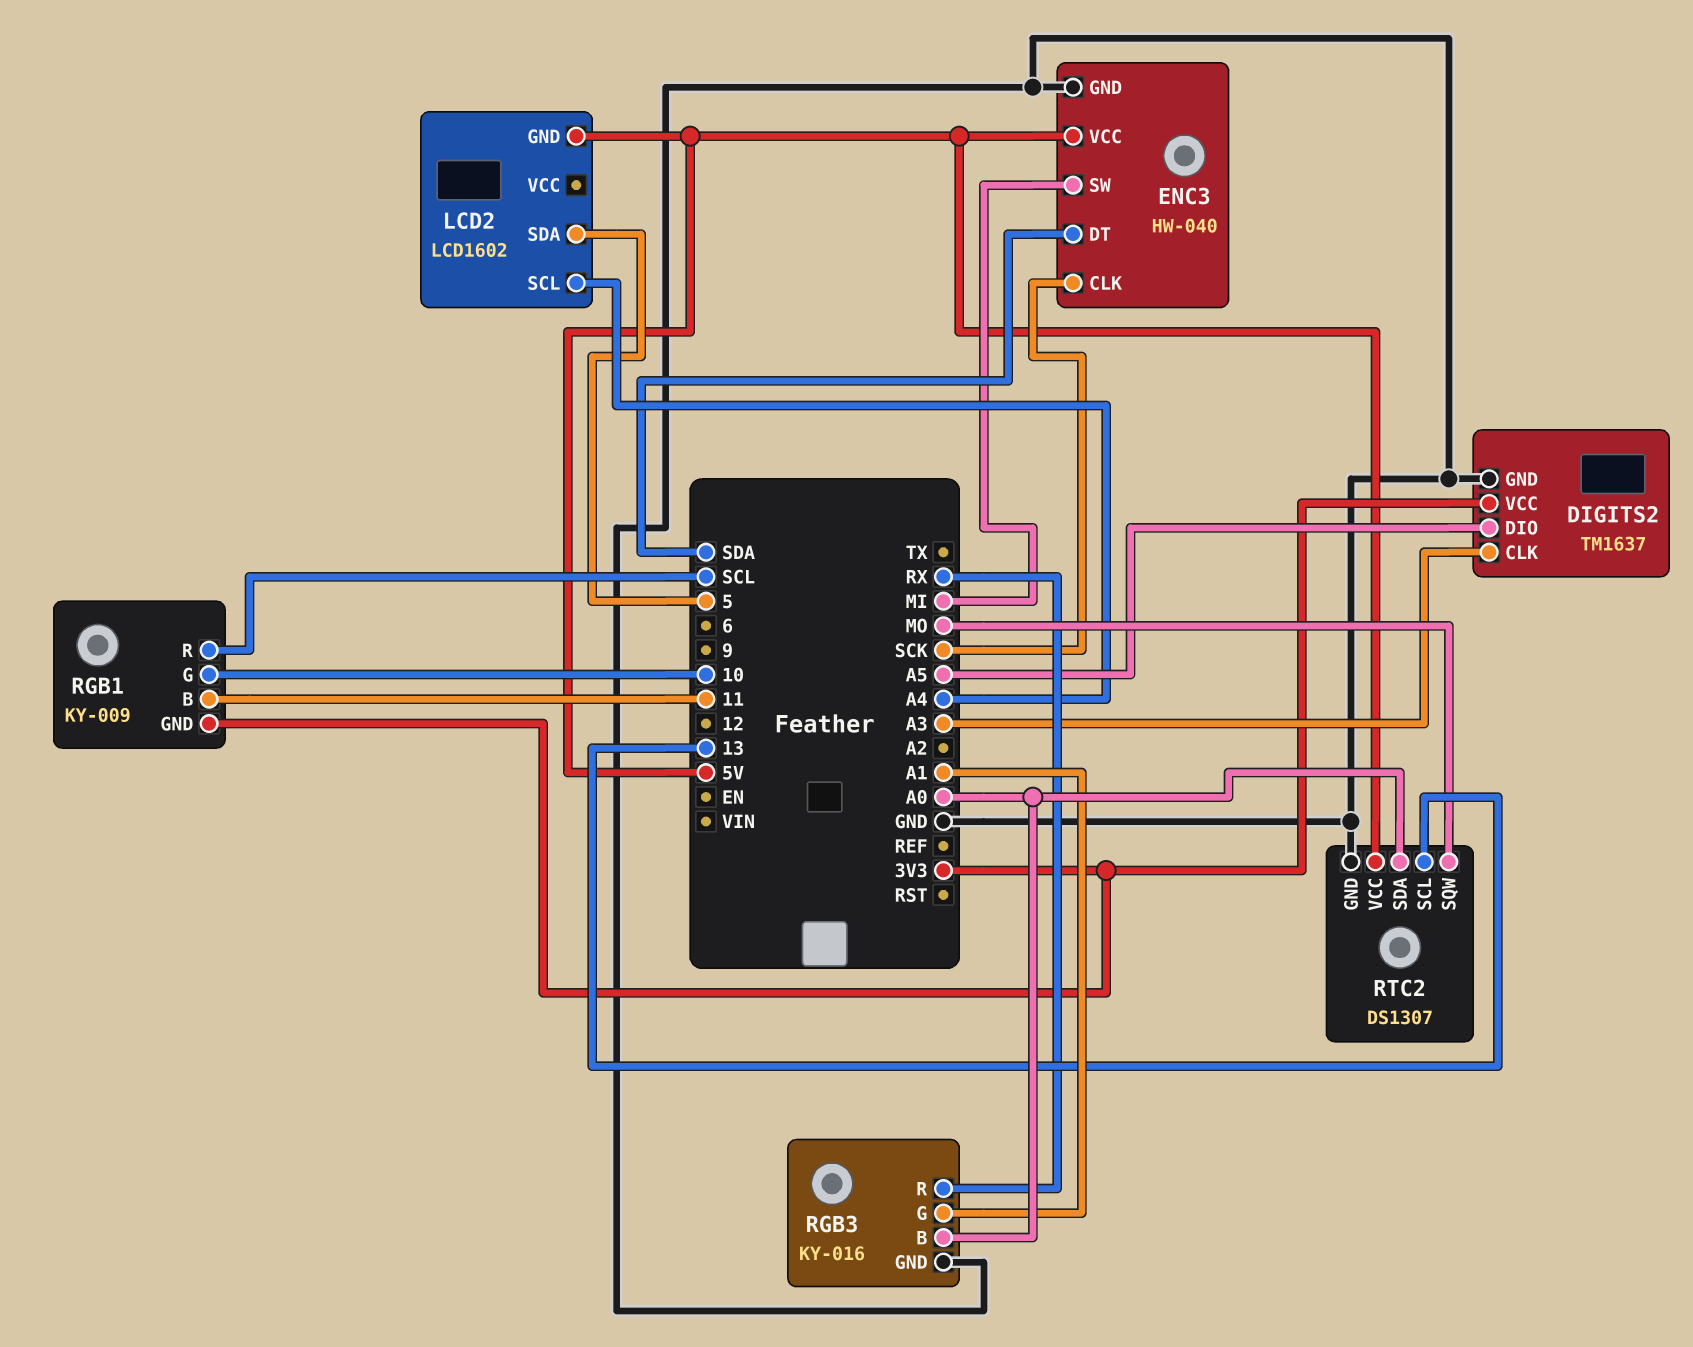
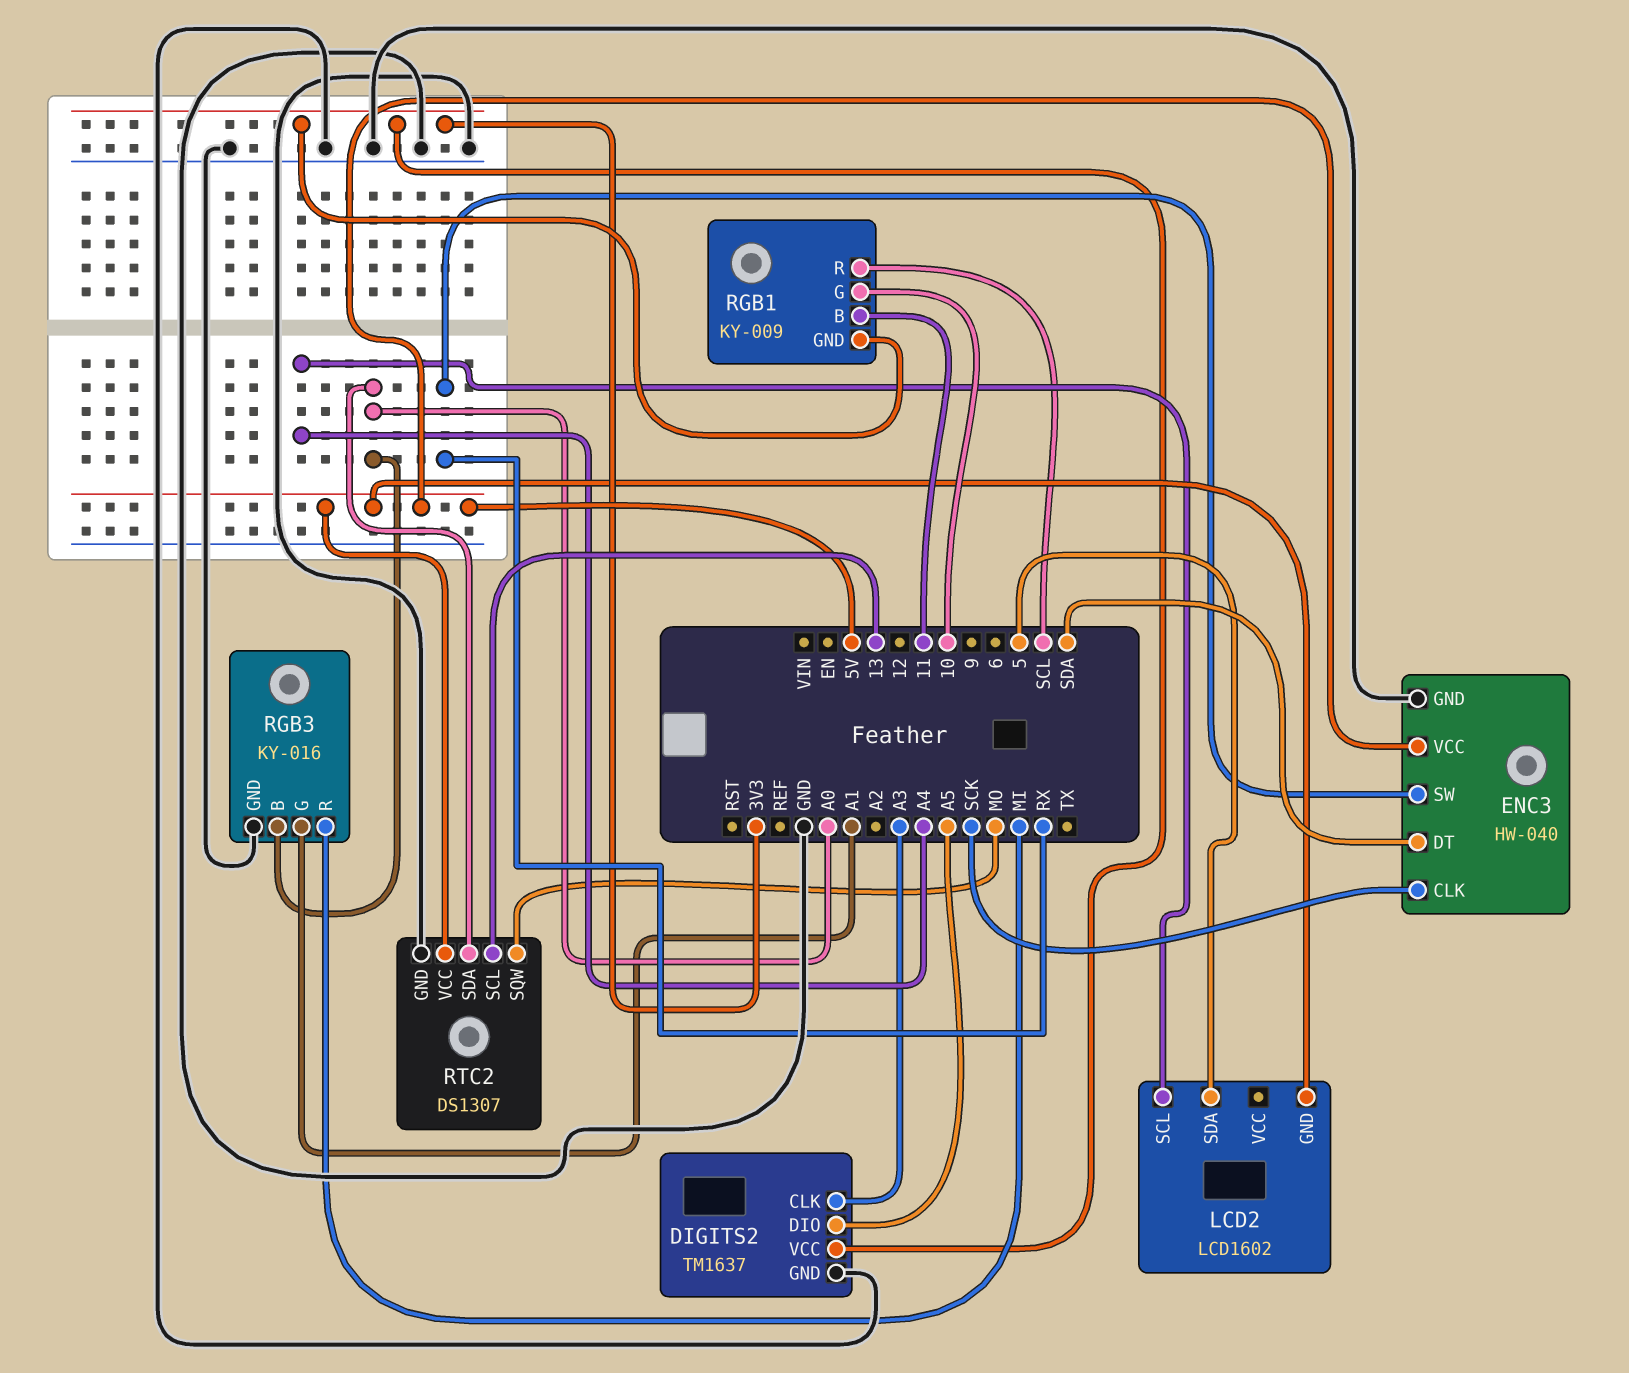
ENC3 pin SW: MI -> RX
RGB3 pin R: RX -> MI

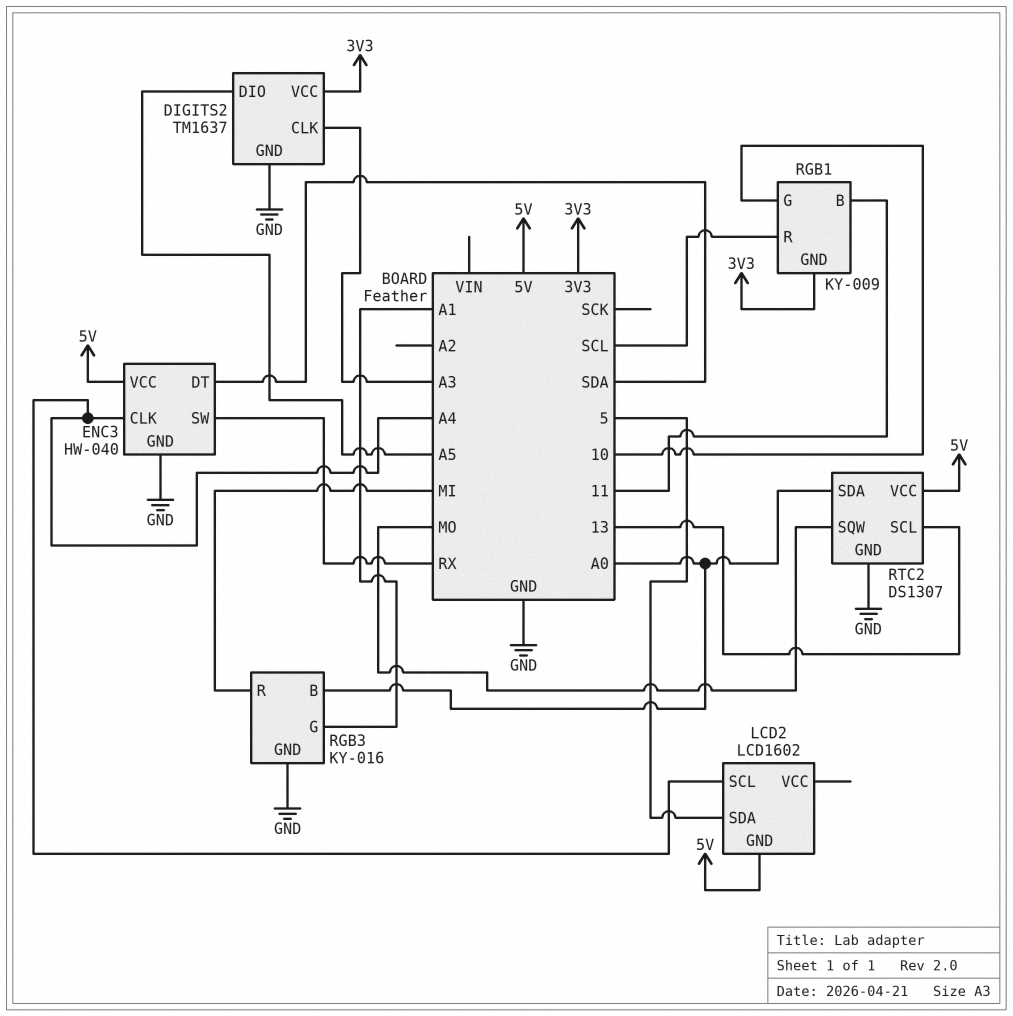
ENC3 pin CLK: SCK -> A4

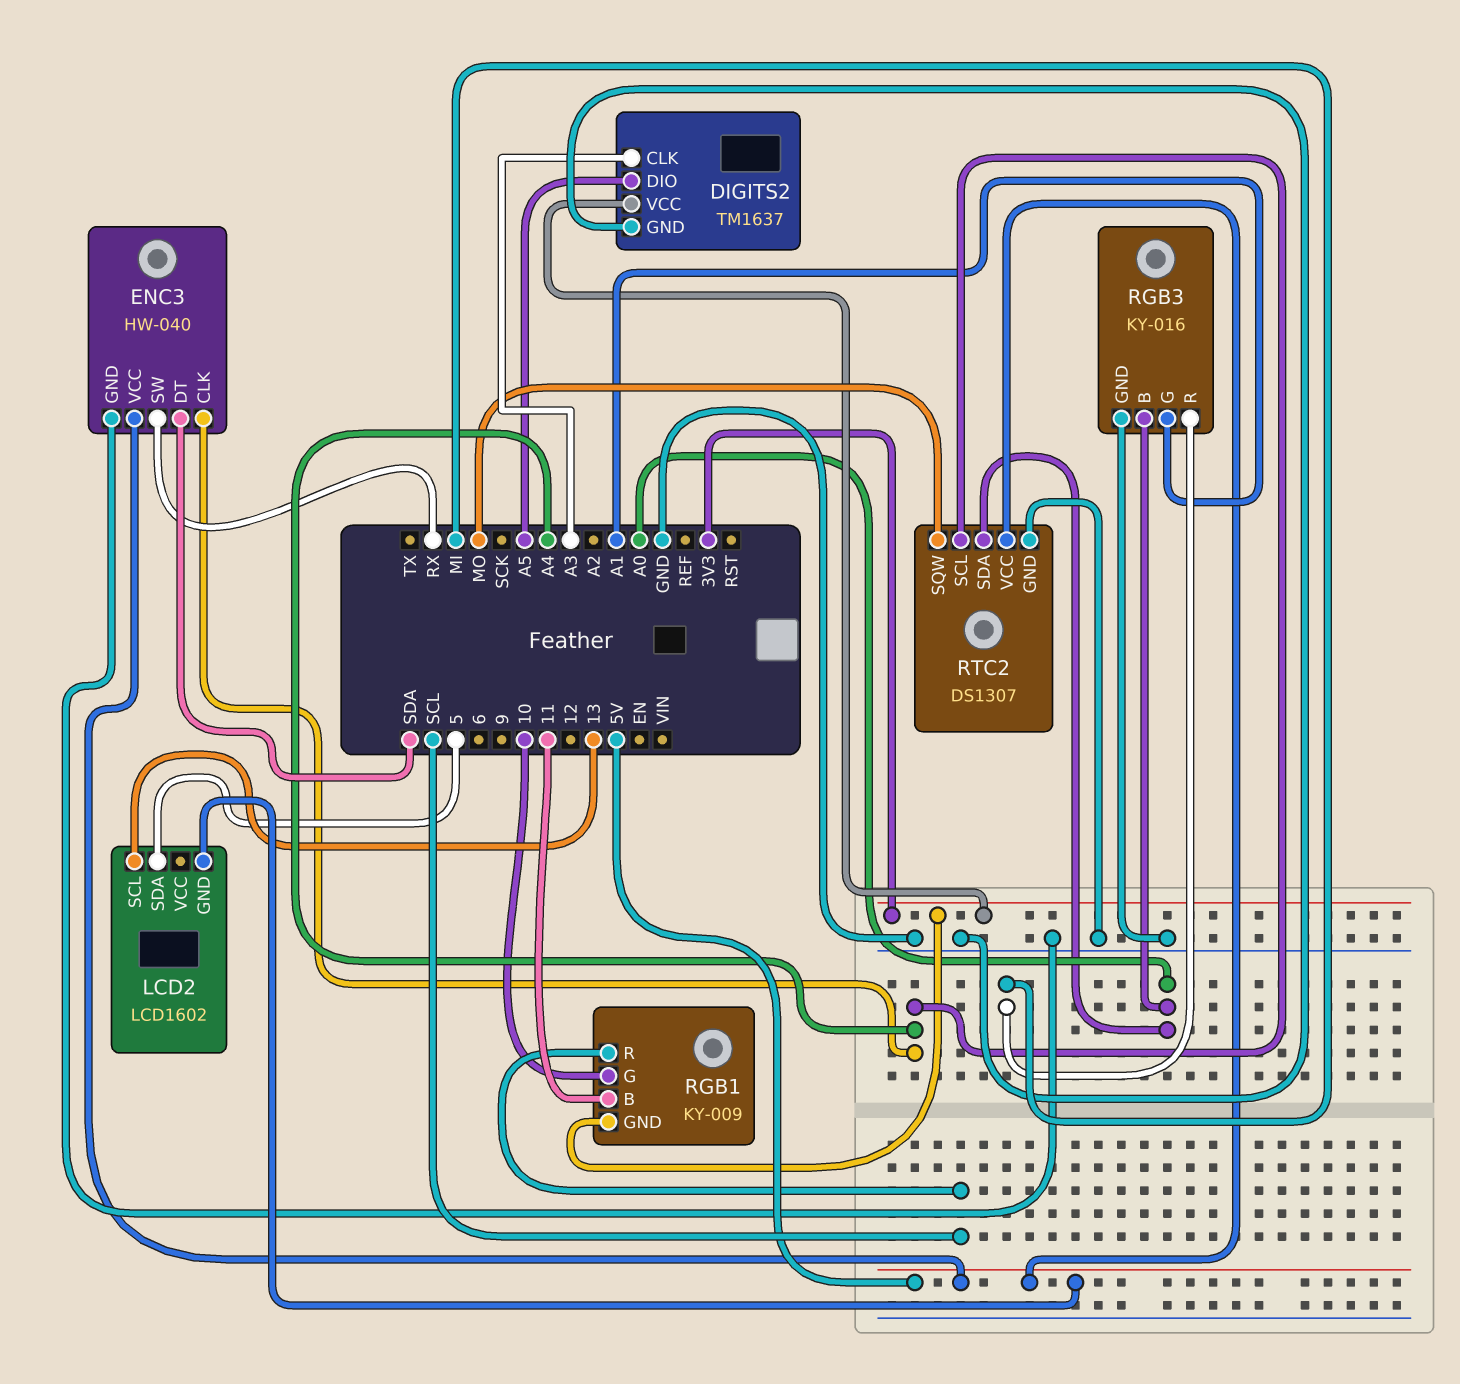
LCD2 pin SCL: A4 -> 13
RTC2 pin SCL: 13 -> A4

